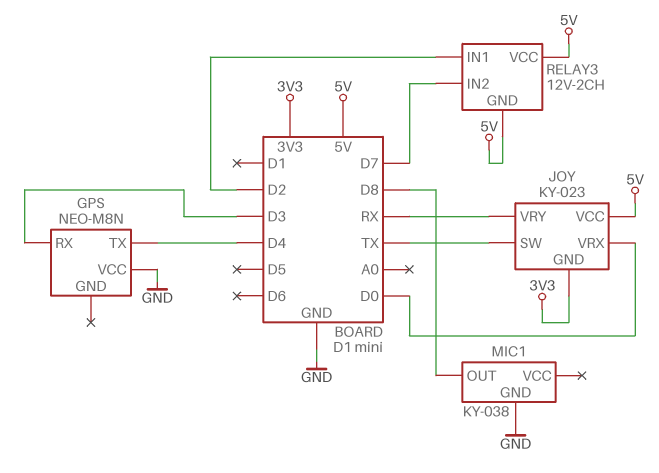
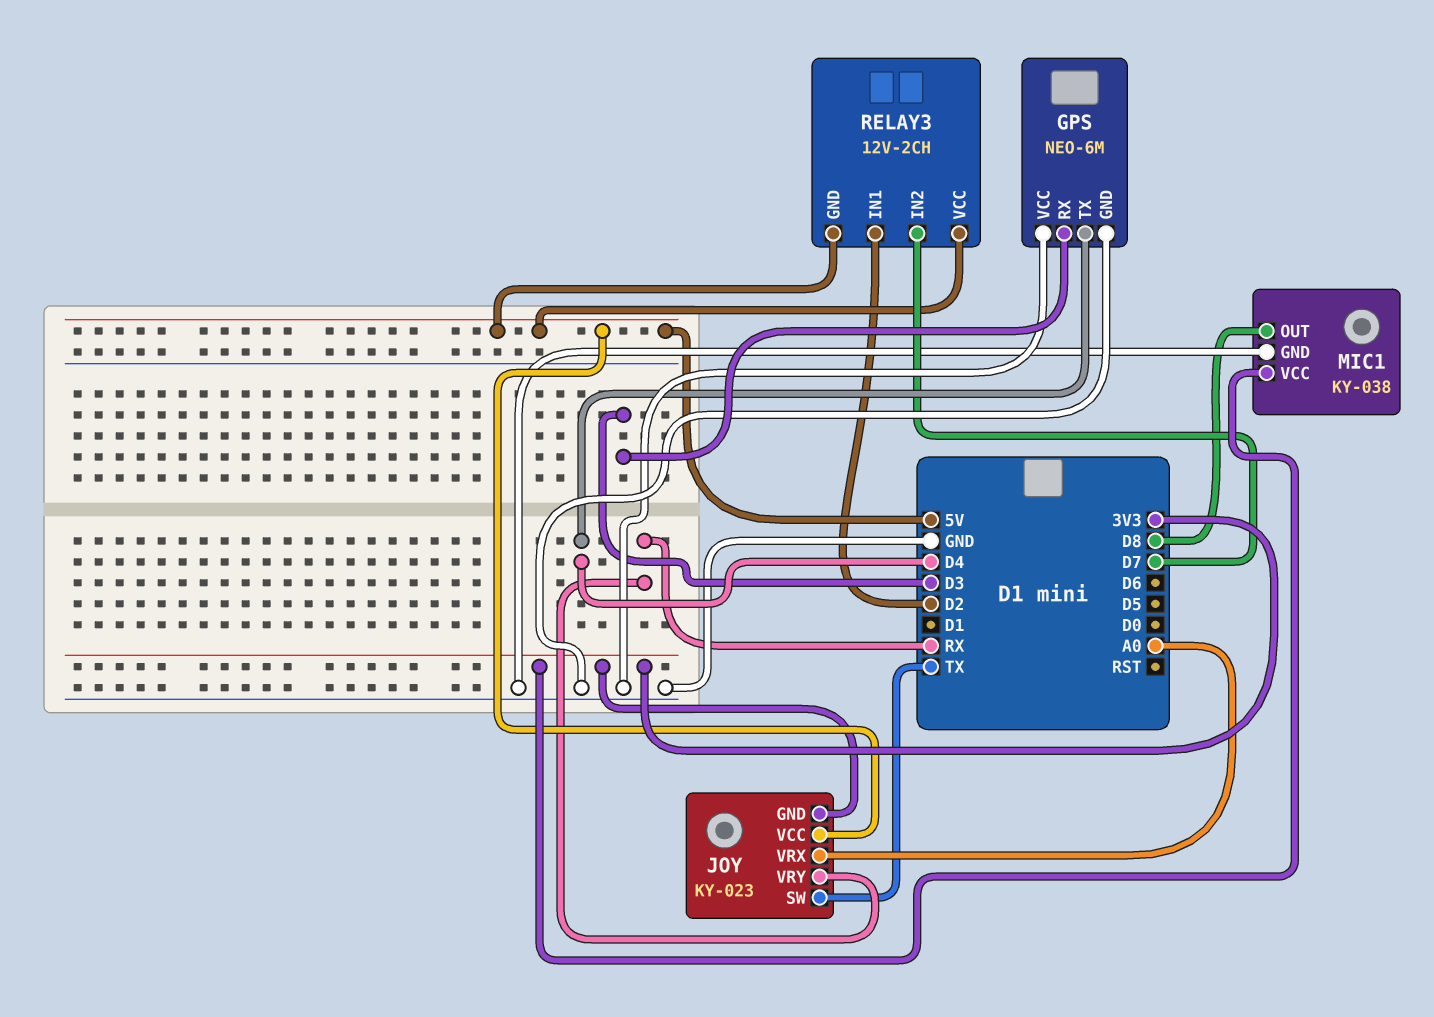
GPS: NEO-M8N -> NEO-6M
GPS pin GND: none -> GND
JOY pin VRX: D0 -> A0
MIC1 pin VCC: none -> 3V3

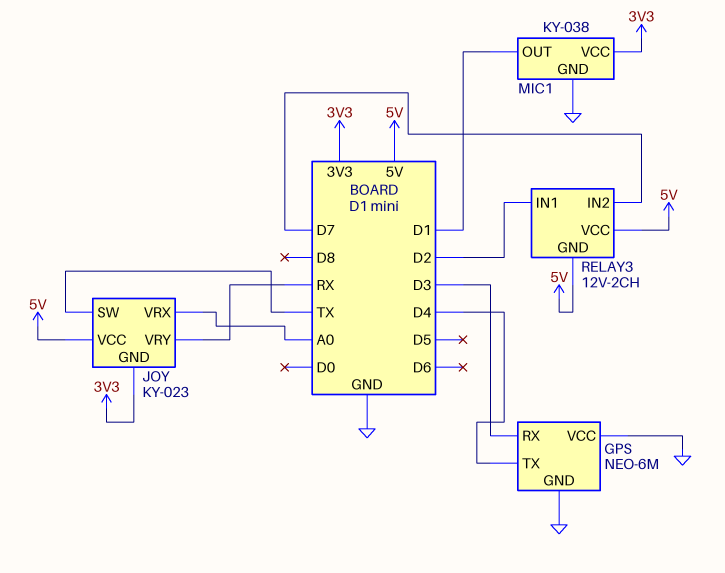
MIC1 pin OUT: D8 -> D1

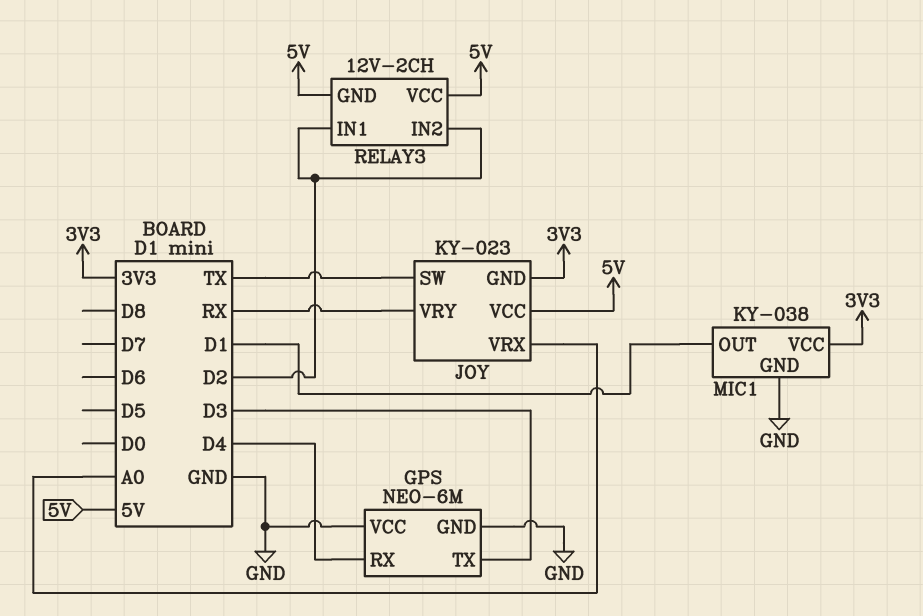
GPS pin RX: D3 -> D4
GPS pin TX: D4 -> D3
RELAY3 pin IN2: D7 -> D2

